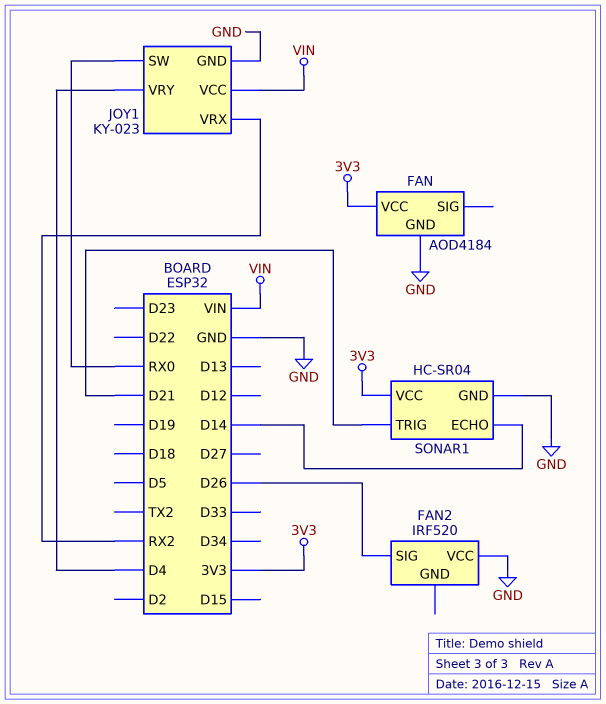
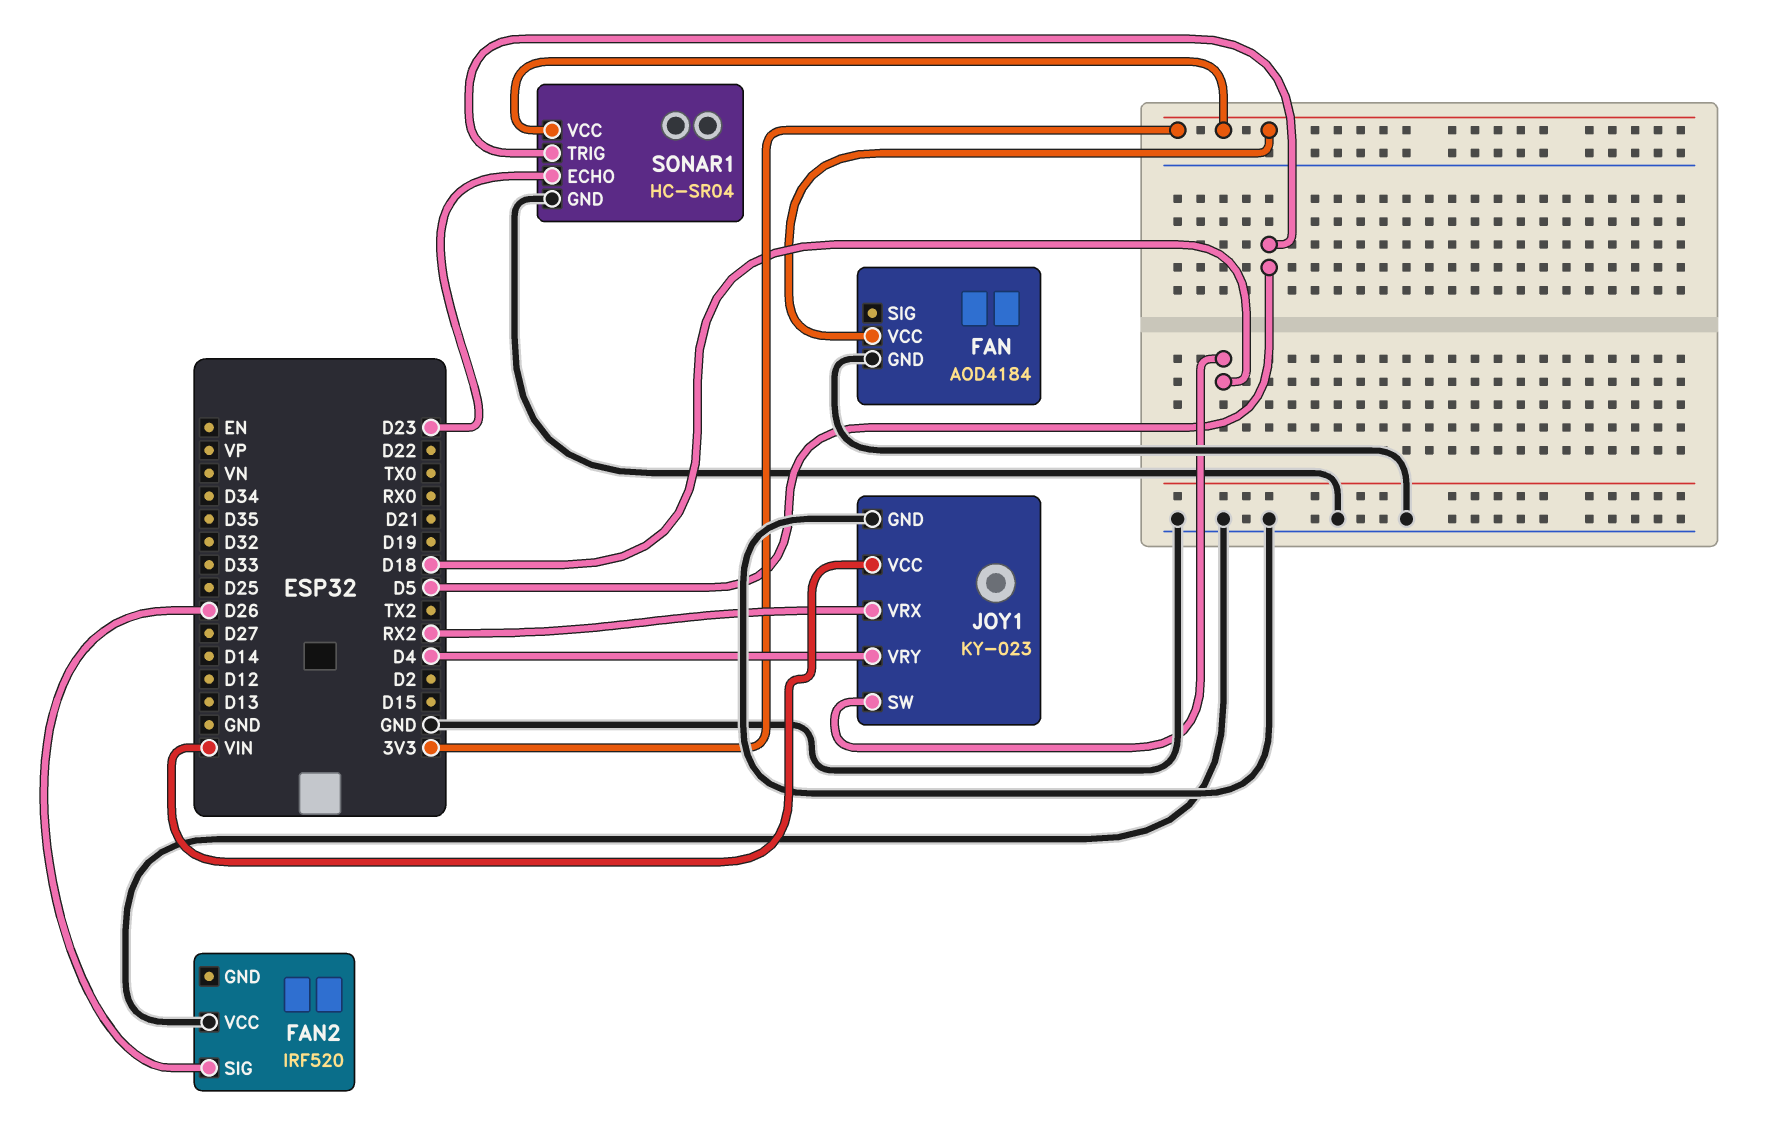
JOY1 pin SW: RX0 -> D18
SONAR1 pin ECHO: D14 -> D23
SONAR1 pin TRIG: D21 -> D5

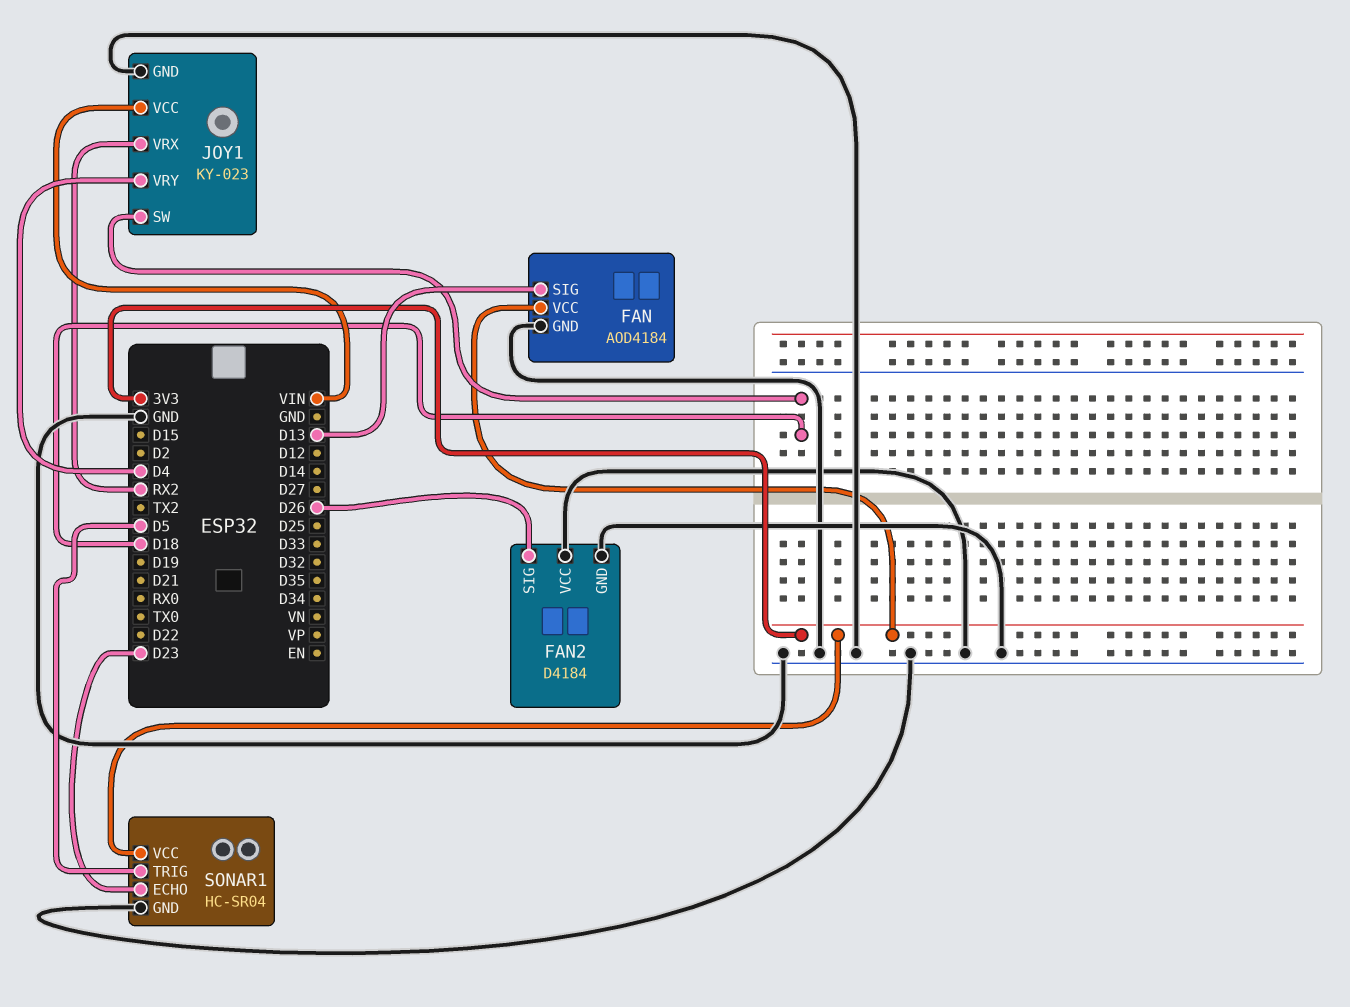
FAN pin SIG: none -> D13
FAN2: IRF520 -> D4184
FAN2 pin GND: none -> GND

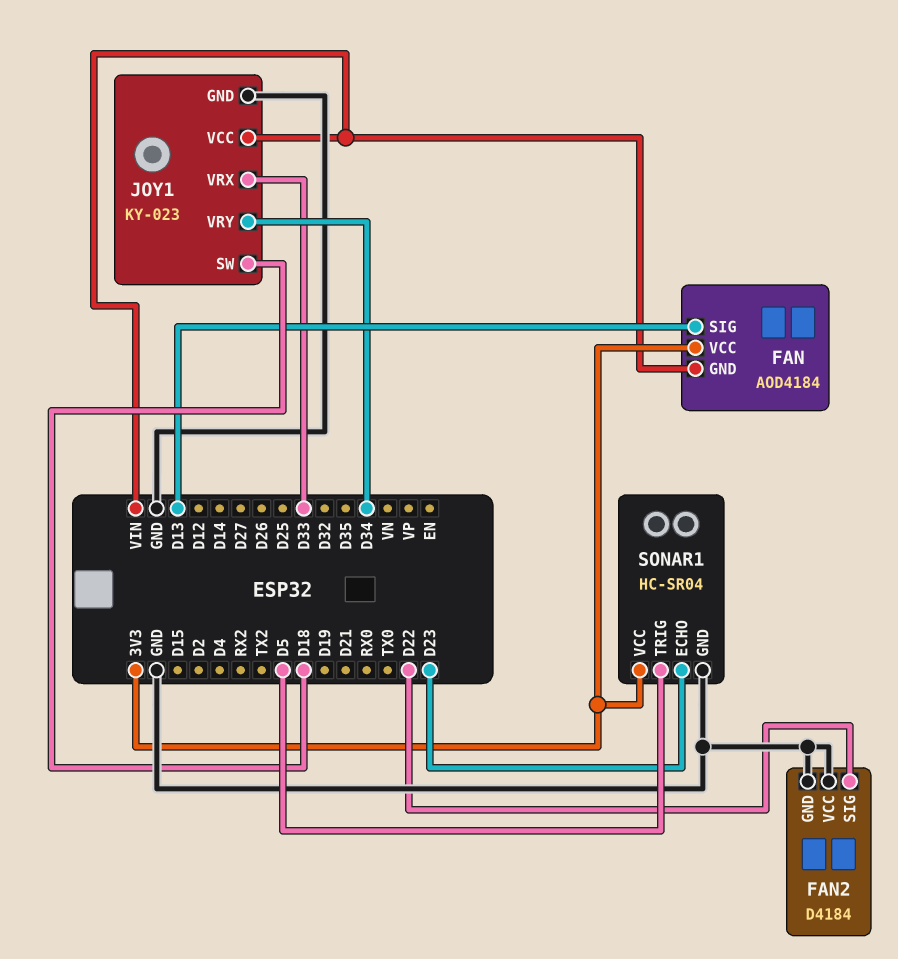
FAN pin GND: GND -> VIN
FAN2 pin SIG: D26 -> D22
JOY1 pin VRX: RX2 -> D33
JOY1 pin VRY: D4 -> D34

